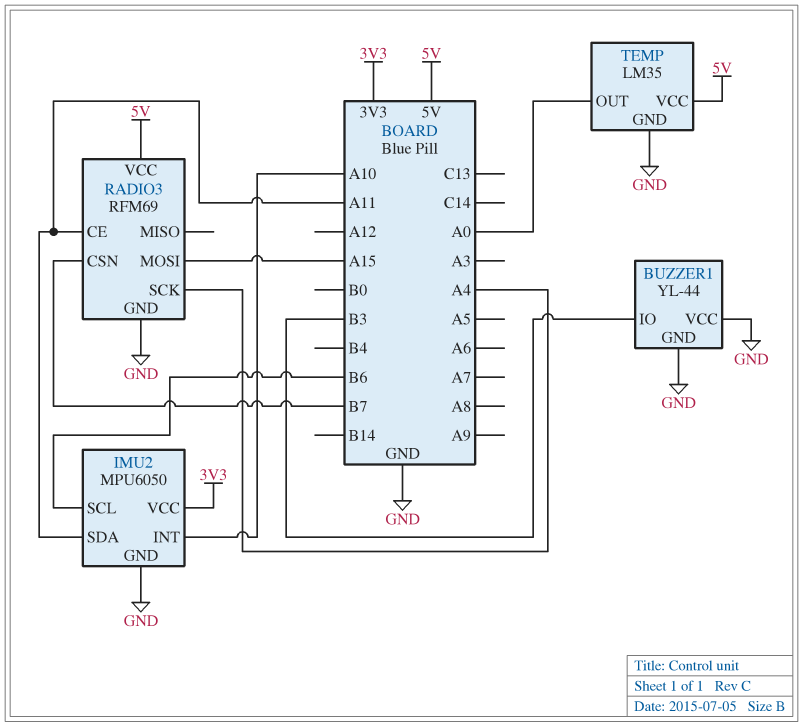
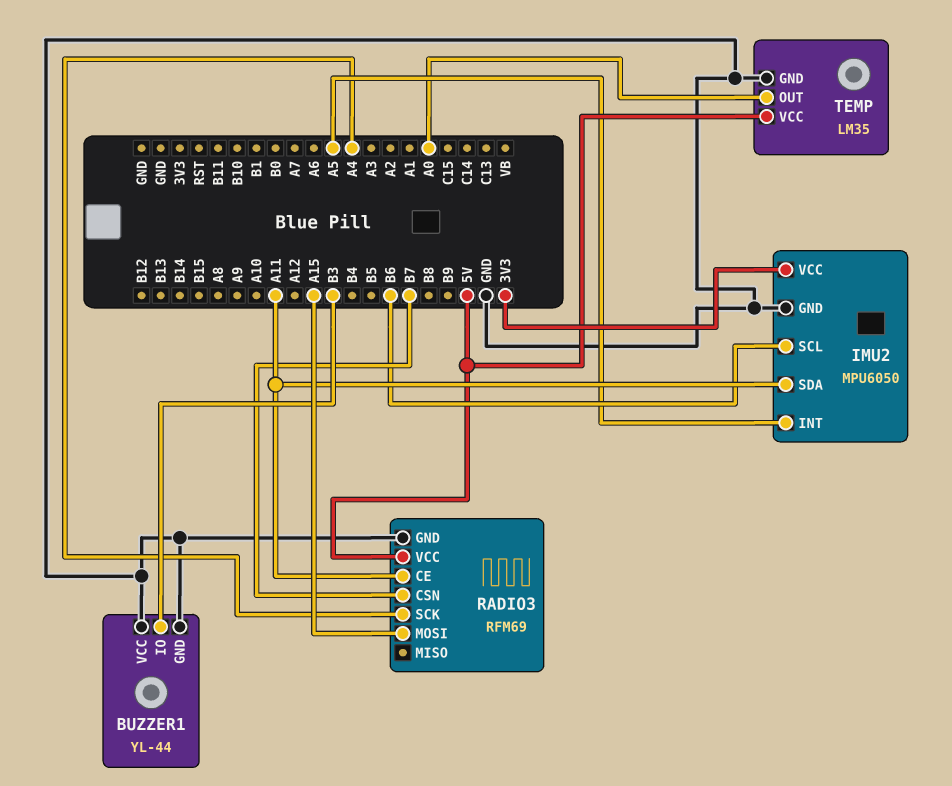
IMU2 pin INT: A10 -> A5

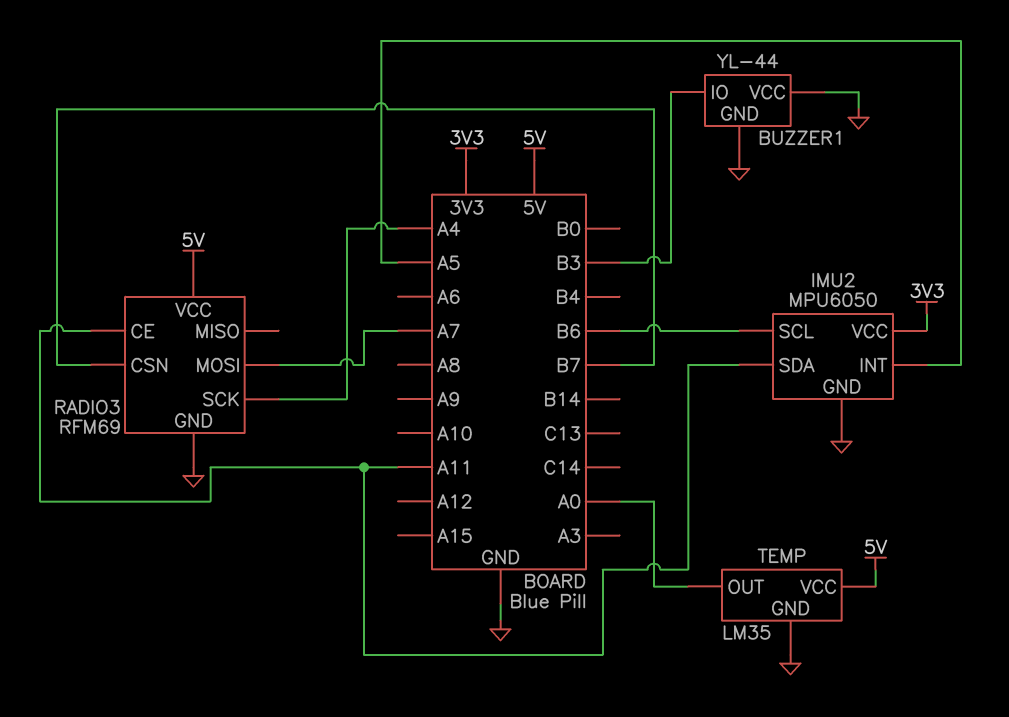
RADIO3 pin MOSI: A15 -> A7

